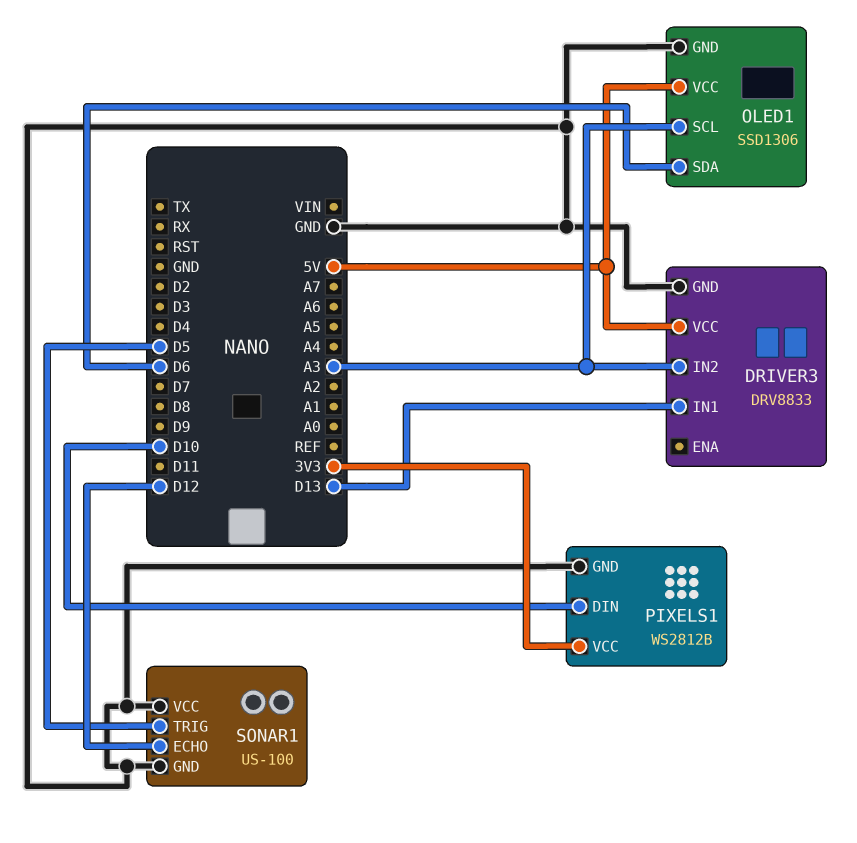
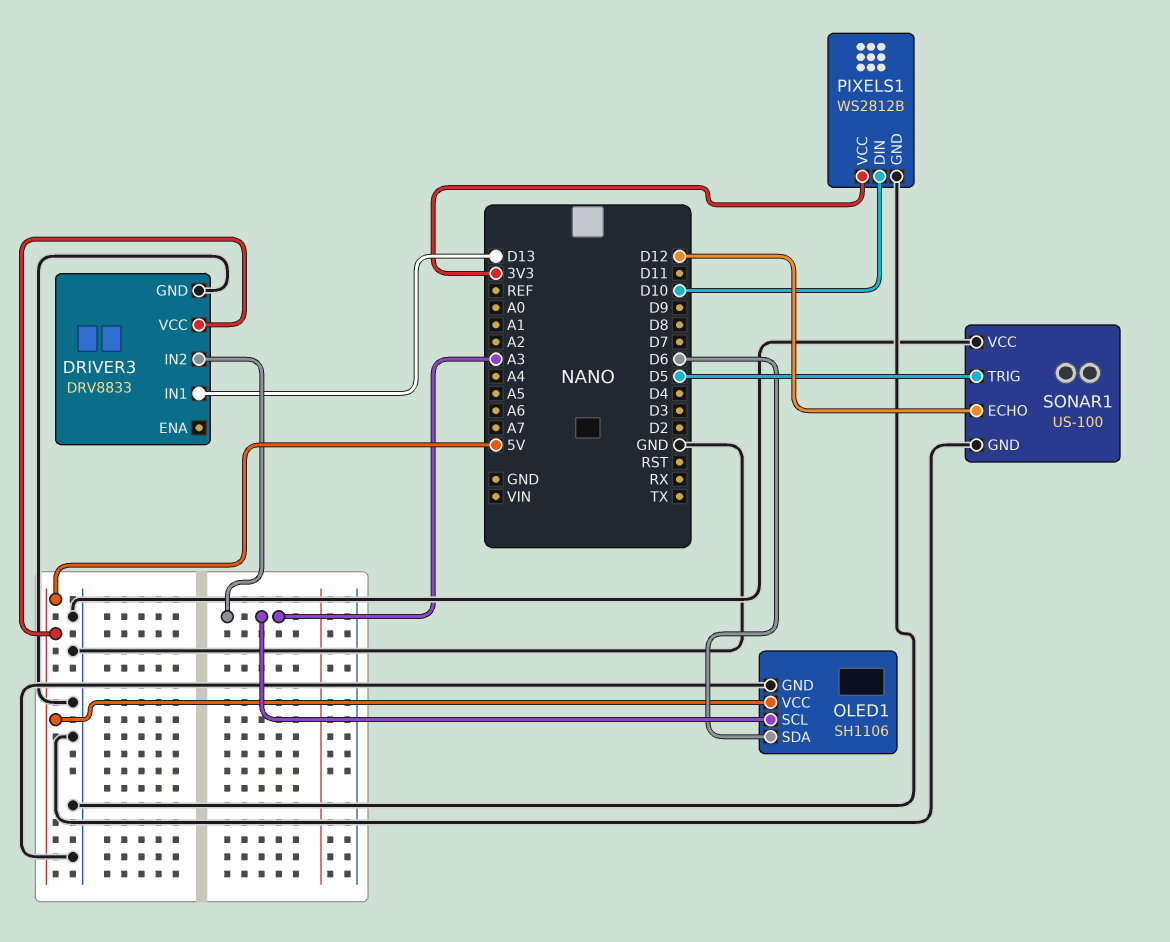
OLED1: SSD1306 -> SH1106

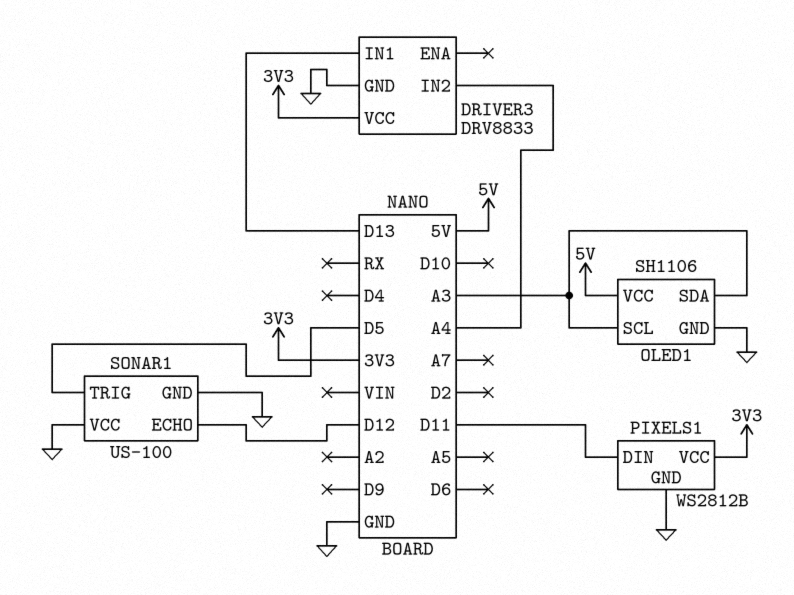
DRIVER3 pin IN2: A3 -> A4
DRIVER3 pin VCC: 5V -> 3V3
OLED1 pin SDA: D6 -> A3
PIXELS1 pin DIN: D10 -> D11

